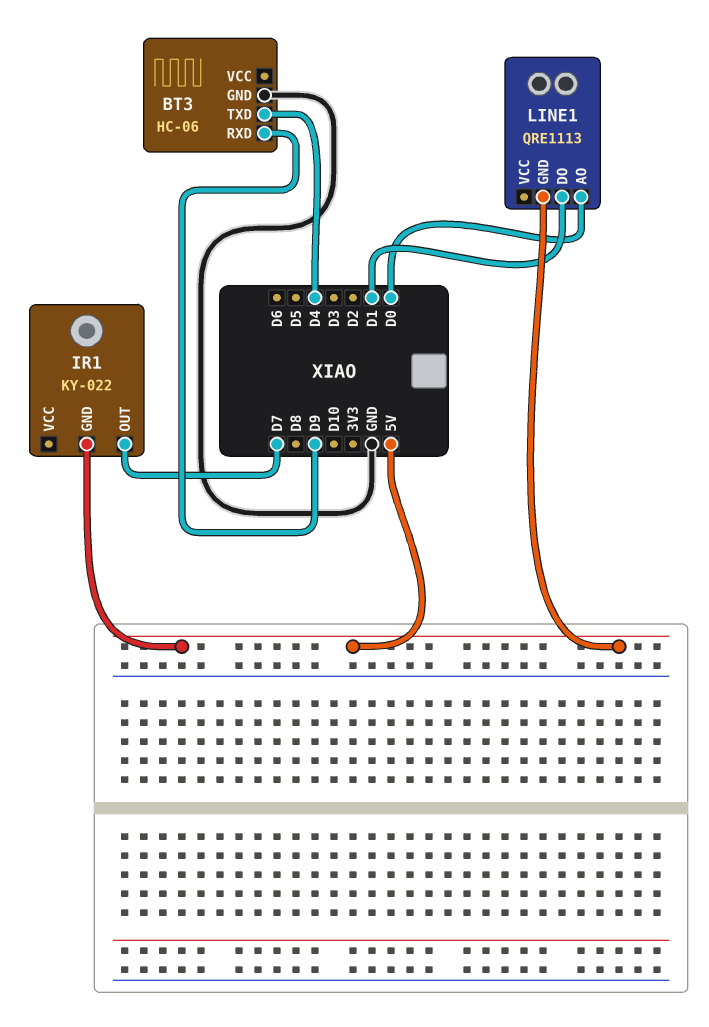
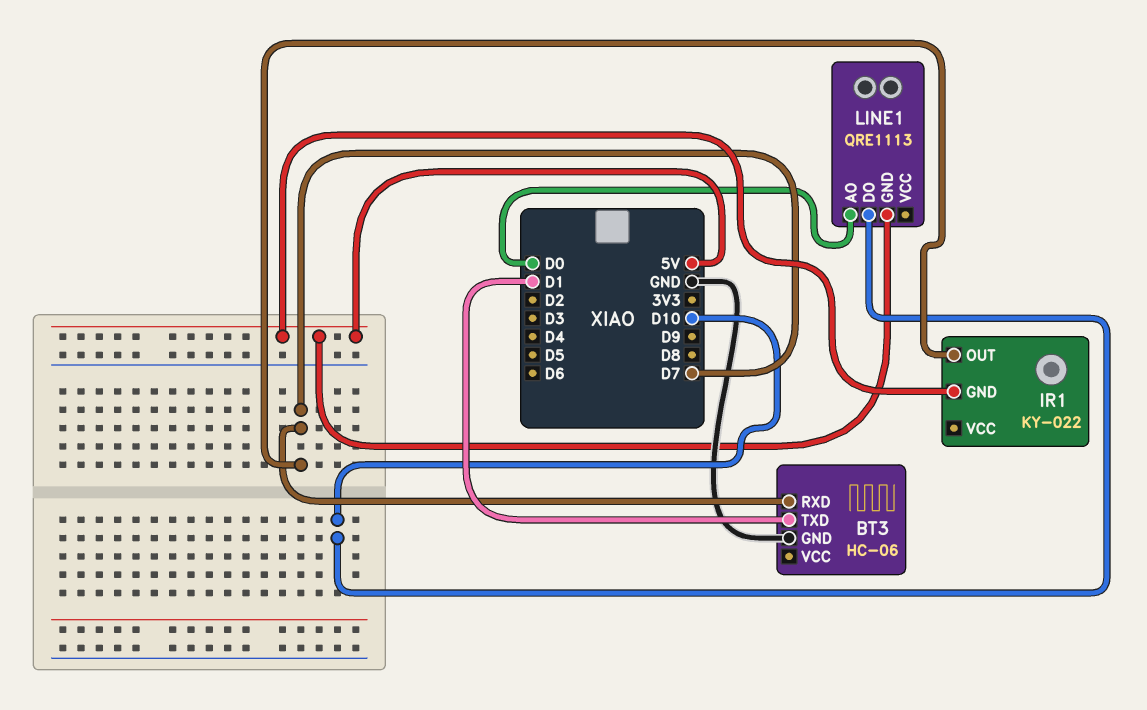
BT3 pin RXD: D9 -> D7
BT3 pin TXD: D4 -> D1
LINE1 pin DO: D1 -> D10

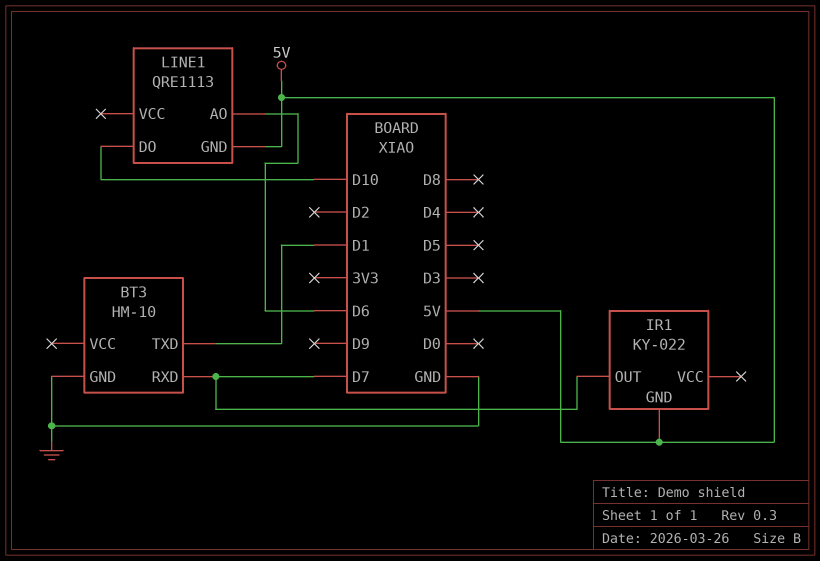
BT3: HC-06 -> HM-10
LINE1 pin AO: D0 -> D6

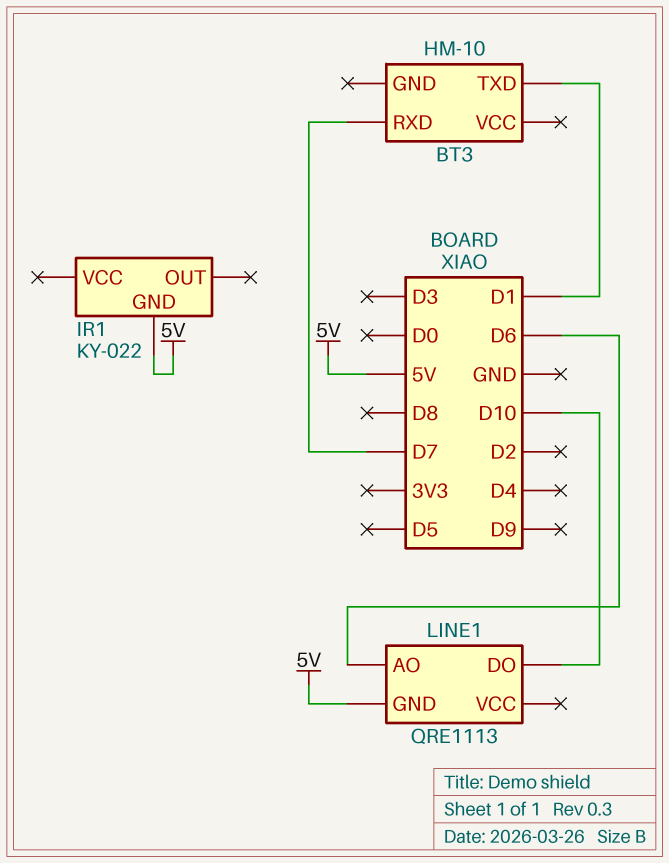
BT3 pin GND: GND -> none
IR1 pin OUT: D7 -> none

